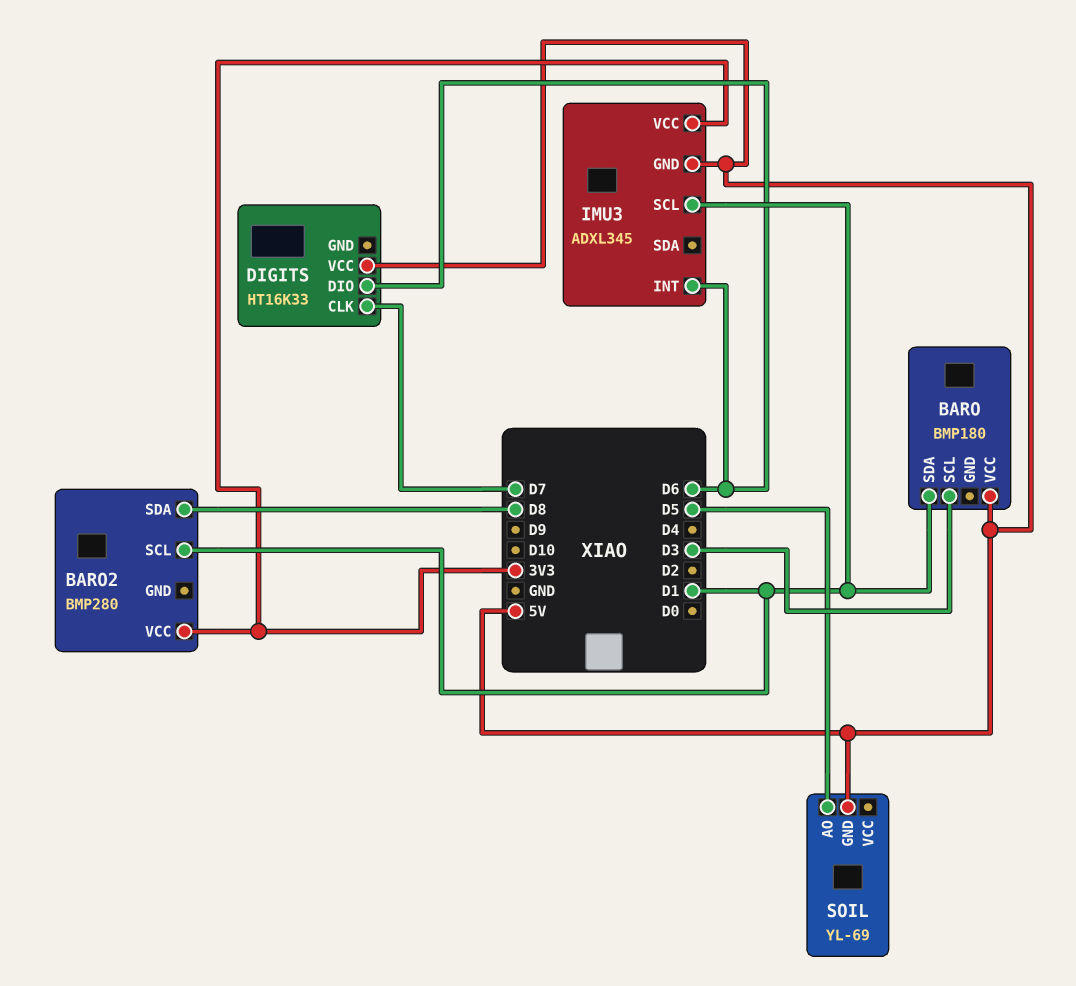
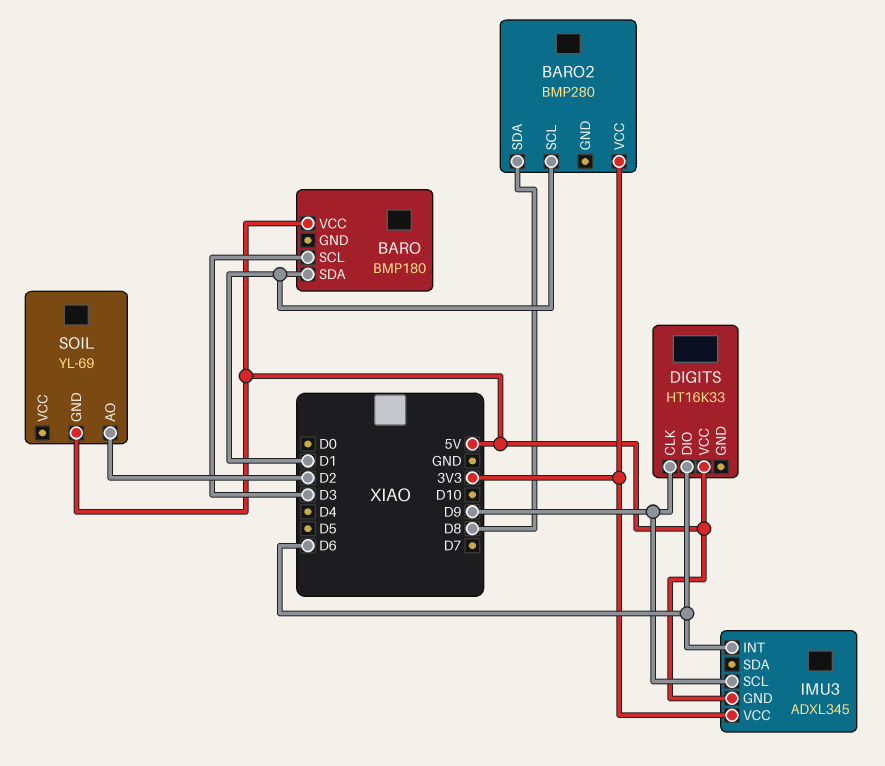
DIGITS pin CLK: D7 -> D9
IMU3 pin SCL: D1 -> D9
SOIL pin AO: D5 -> D2

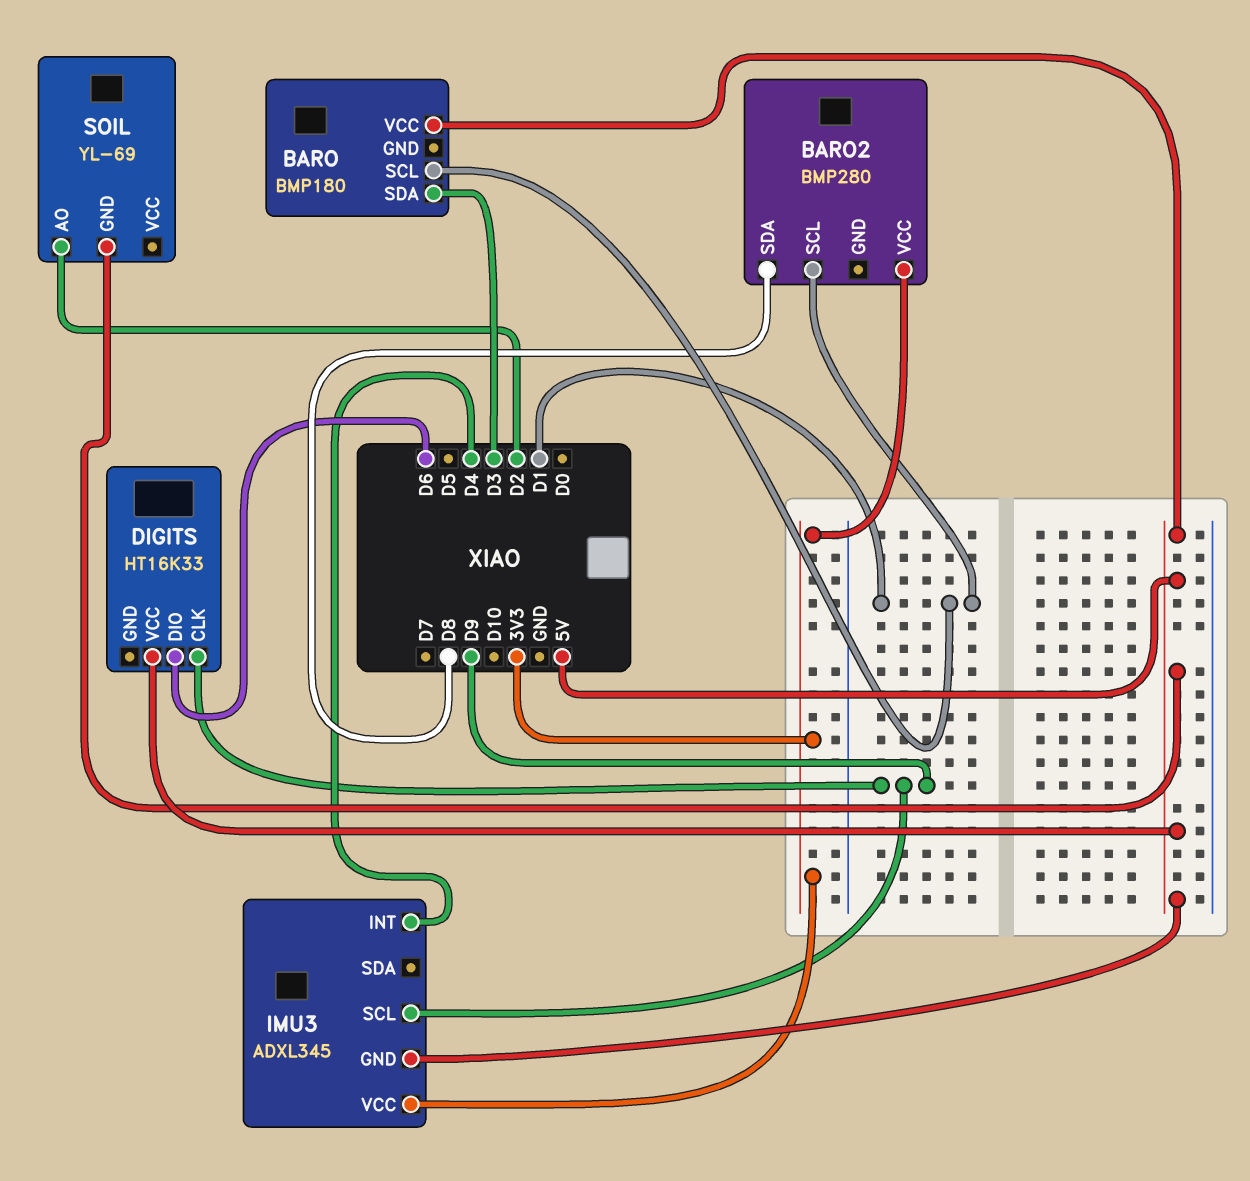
BARO pin SCL: D3 -> D1
BARO pin SDA: D1 -> D3
IMU3 pin INT: D6 -> D4

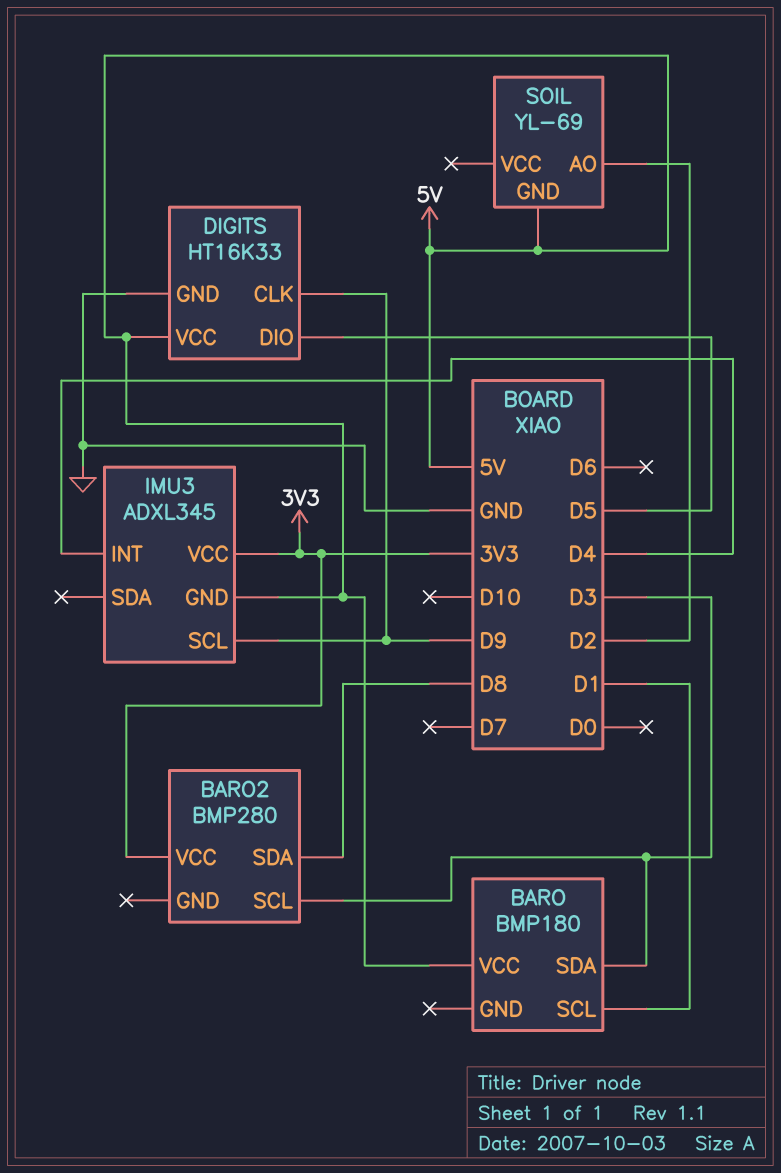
BARO2 pin SCL: D1 -> D3
DIGITS pin DIO: D6 -> D5
DIGITS pin GND: none -> GND

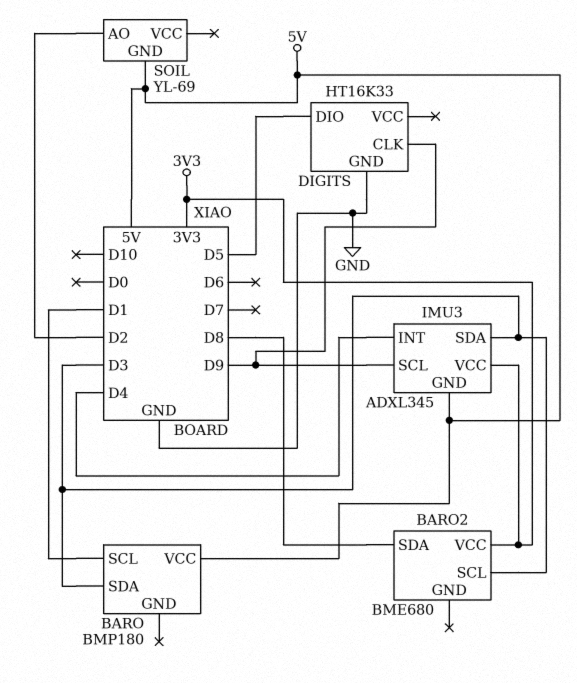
BARO2: BMP280 -> BME680
DIGITS pin VCC: 5V -> none
IMU3 pin SDA: none -> D3

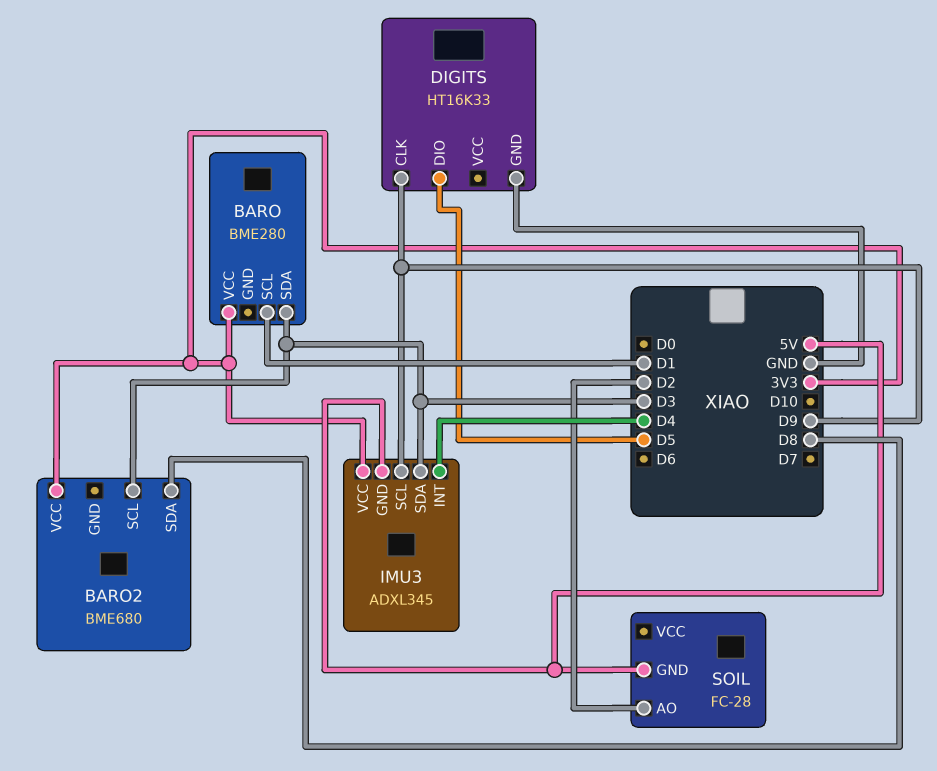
BARO: BMP180 -> BME280
BARO pin VCC: 5V -> 3V3
SOIL: YL-69 -> FC-28

